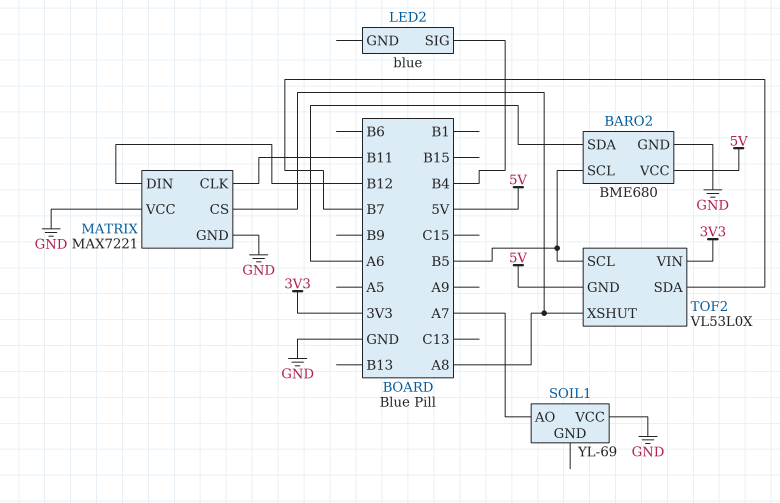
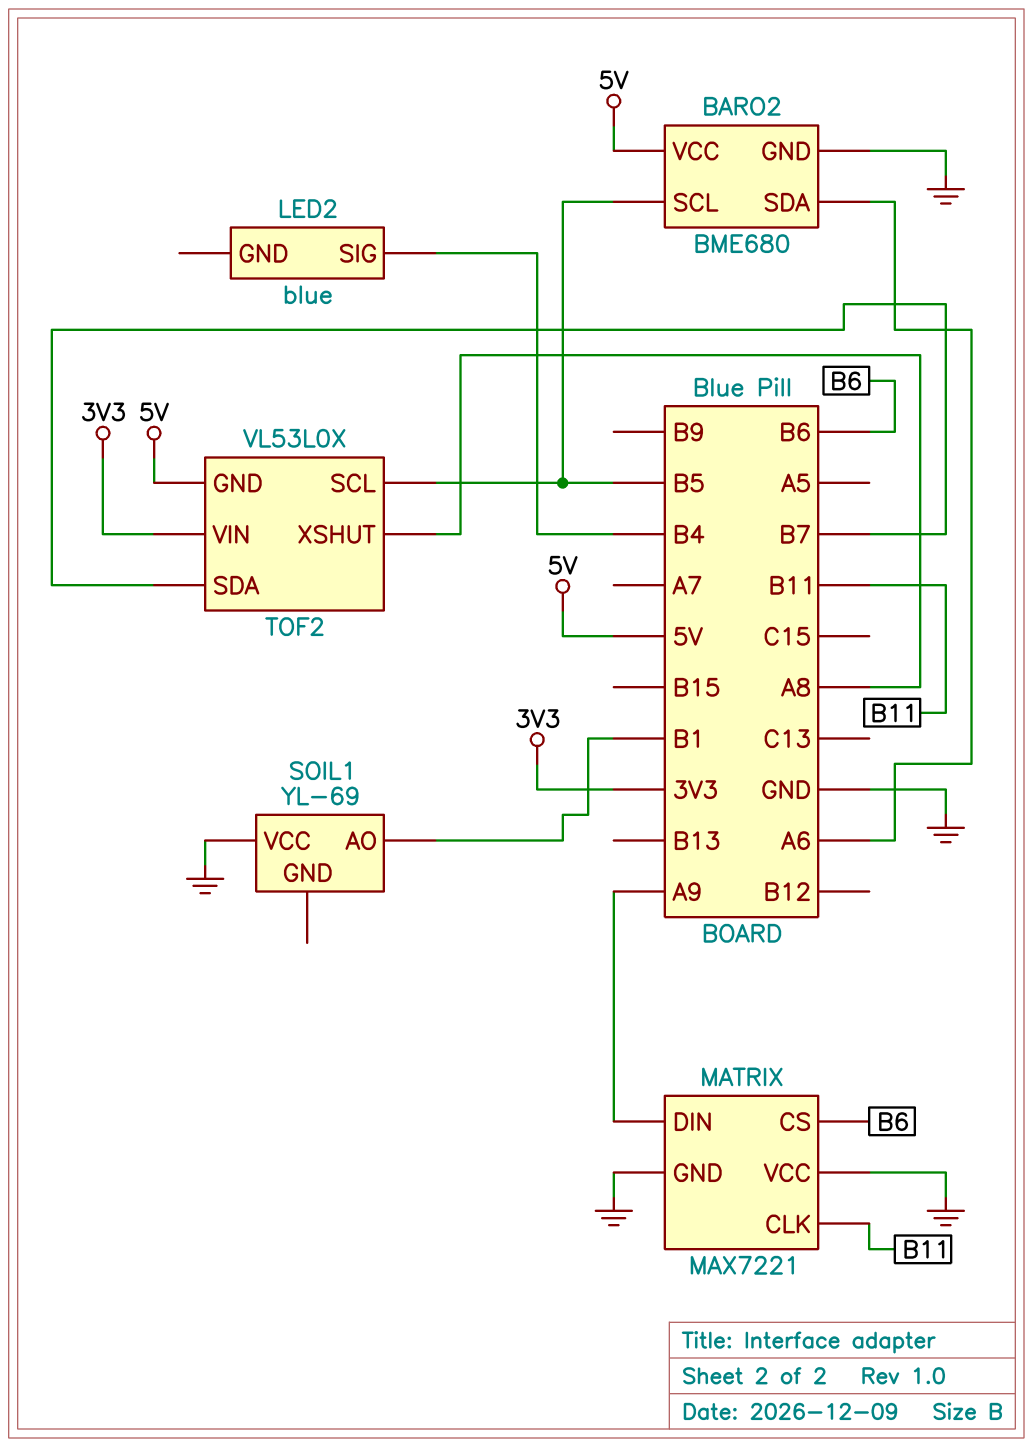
MATRIX pin CS: A8 -> B6
MATRIX pin DIN: B12 -> A9
SOIL1 pin AO: A7 -> B1

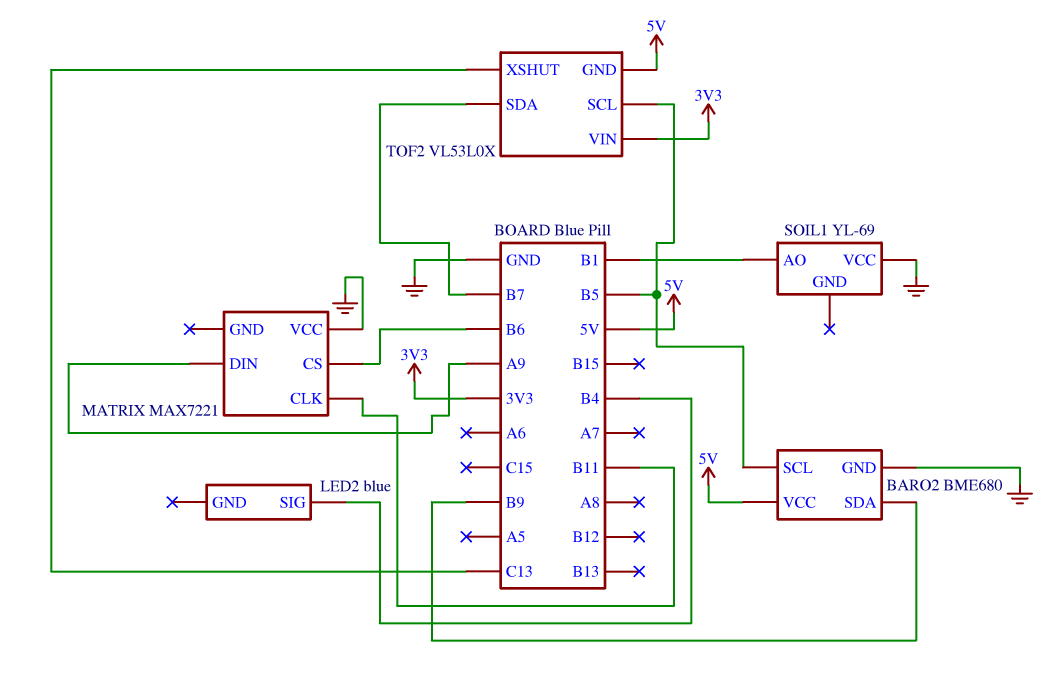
BARO2 pin SDA: A6 -> B9
MATRIX pin GND: GND -> none
TOF2 pin XSHUT: A8 -> C13

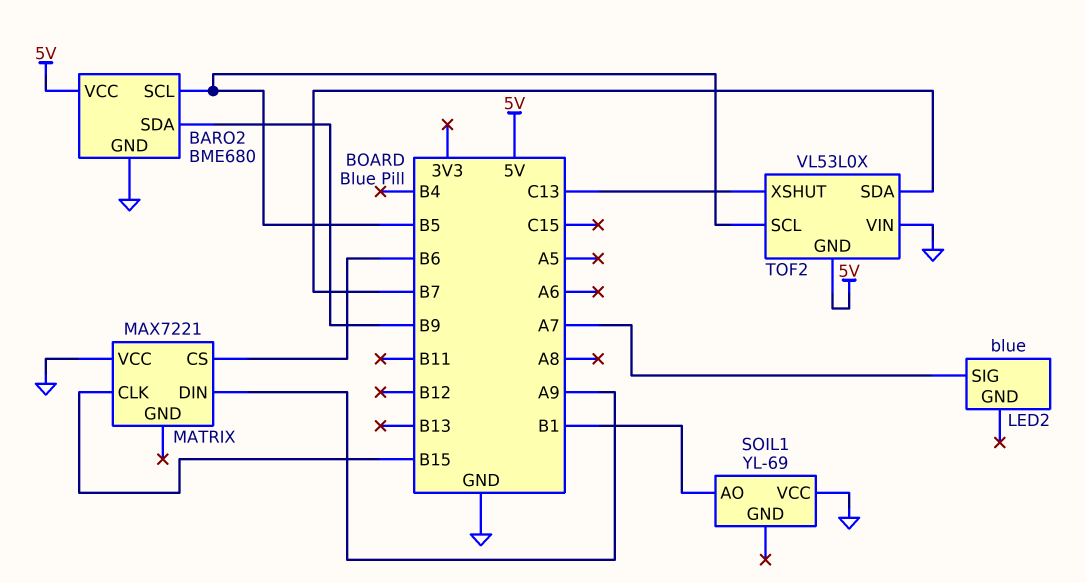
LED2 pin SIG: B4 -> A7
MATRIX pin CLK: B11 -> B15
TOF2 pin VIN: 3V3 -> GND

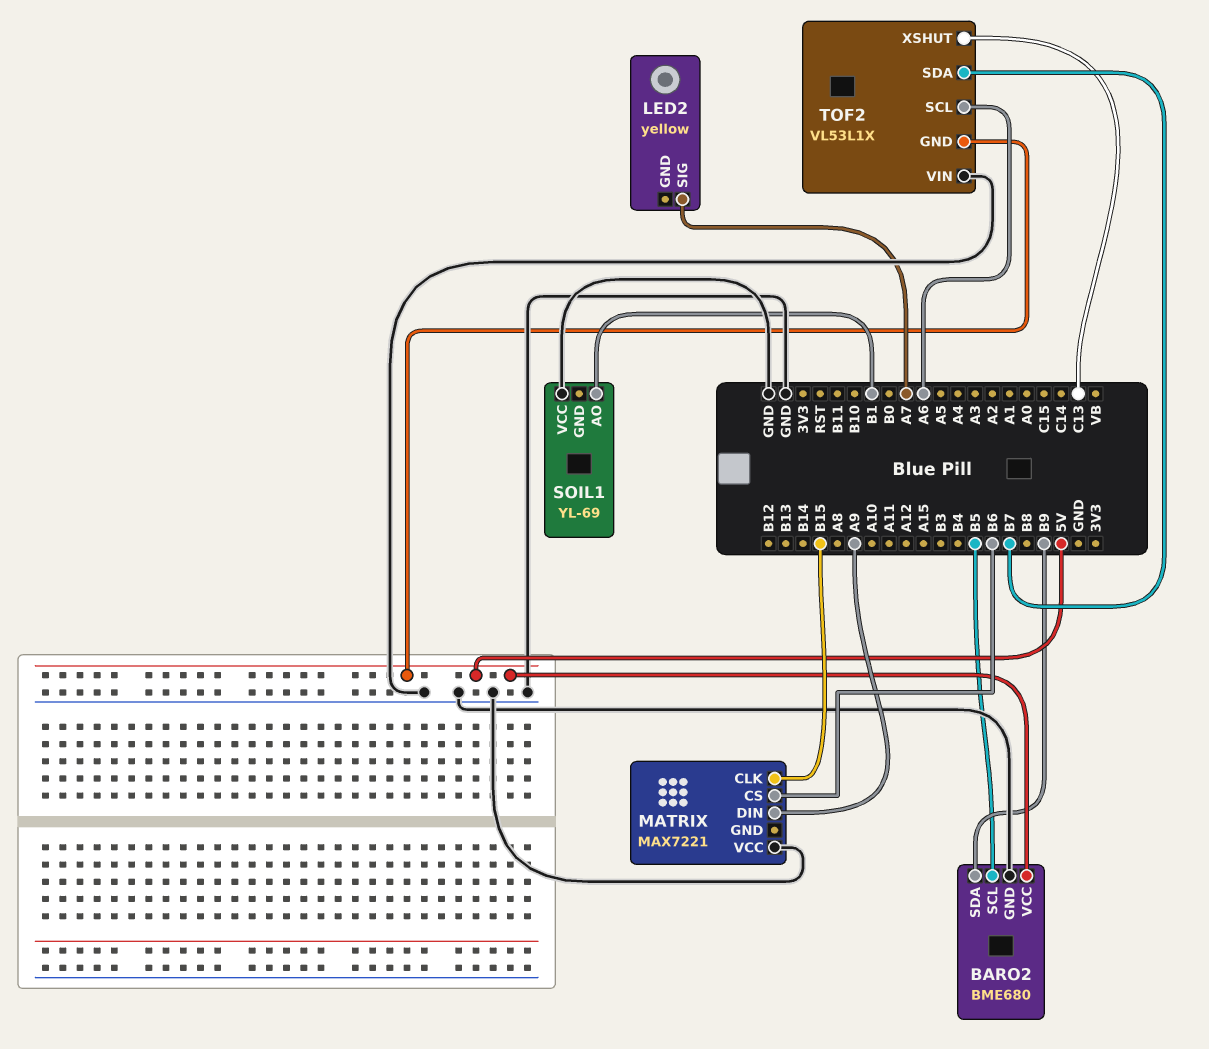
LED2: blue -> yellow
TOF2: VL53L0X -> VL53L1X
TOF2 pin SCL: B5 -> A6

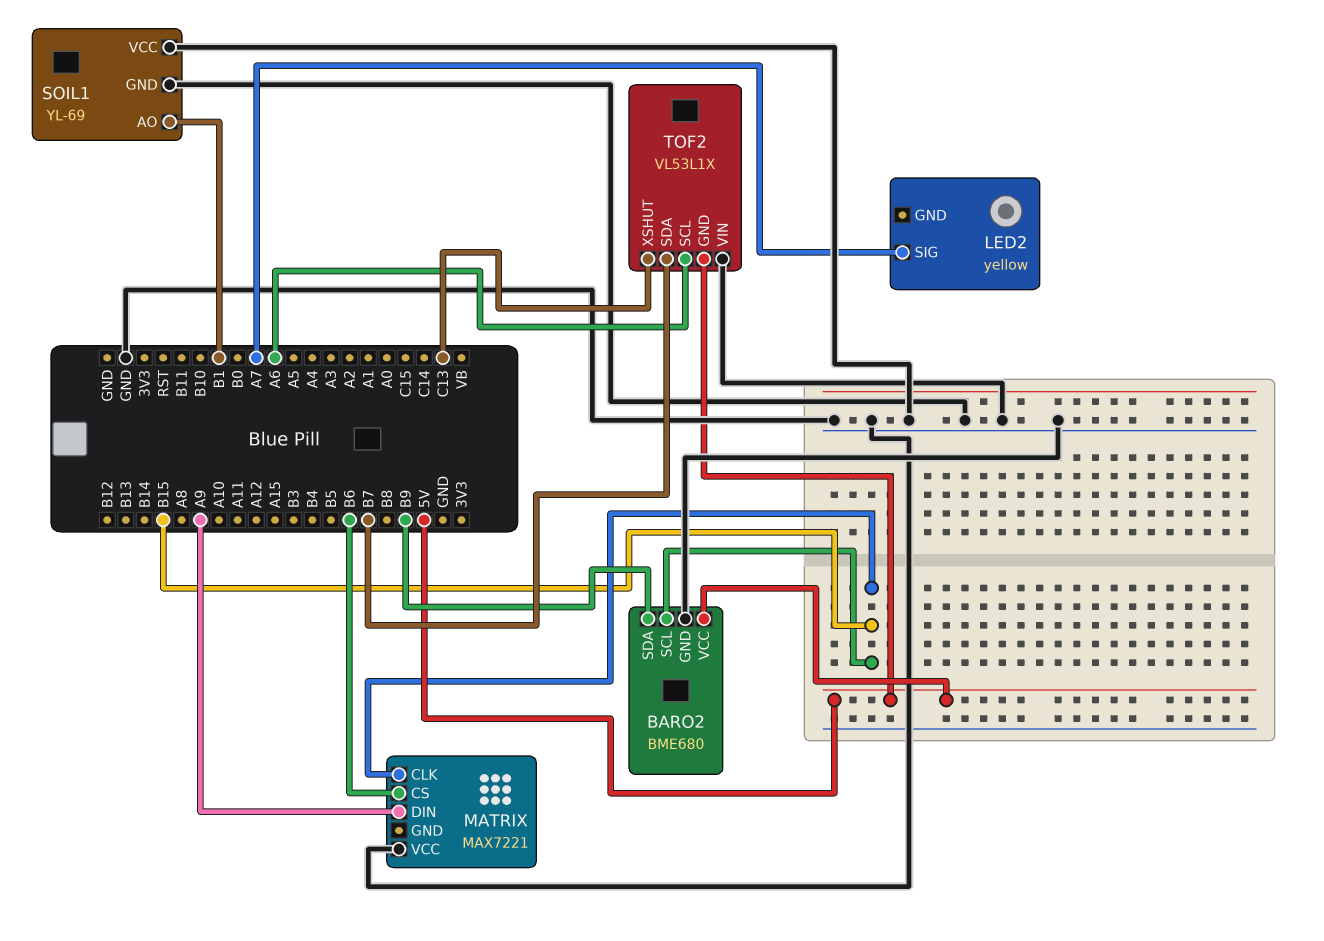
BARO2 pin SCL: B5 -> B15
SOIL1 pin GND: none -> GND

